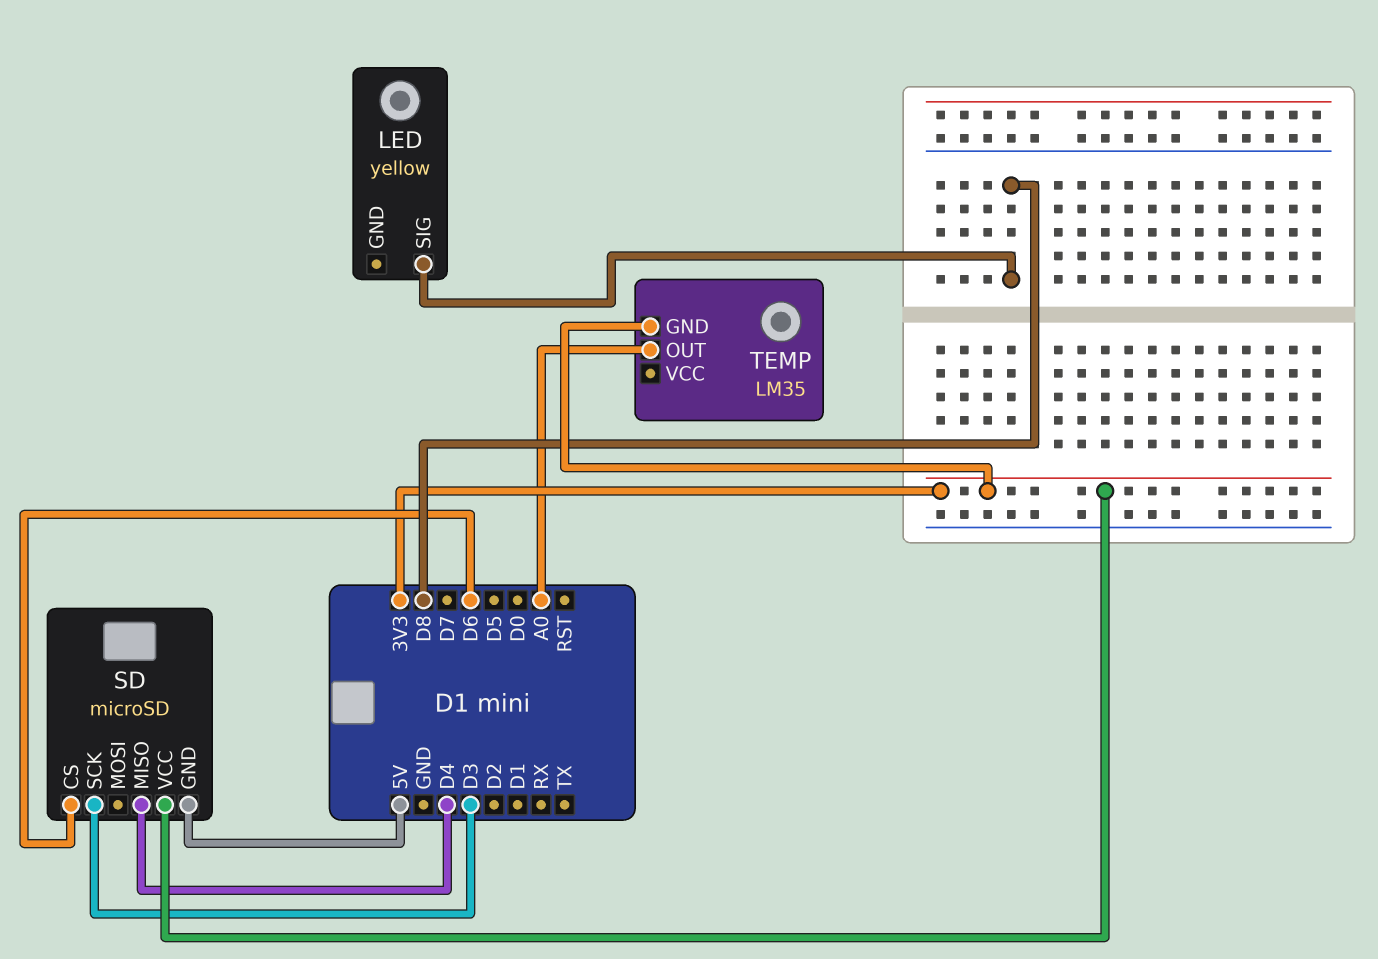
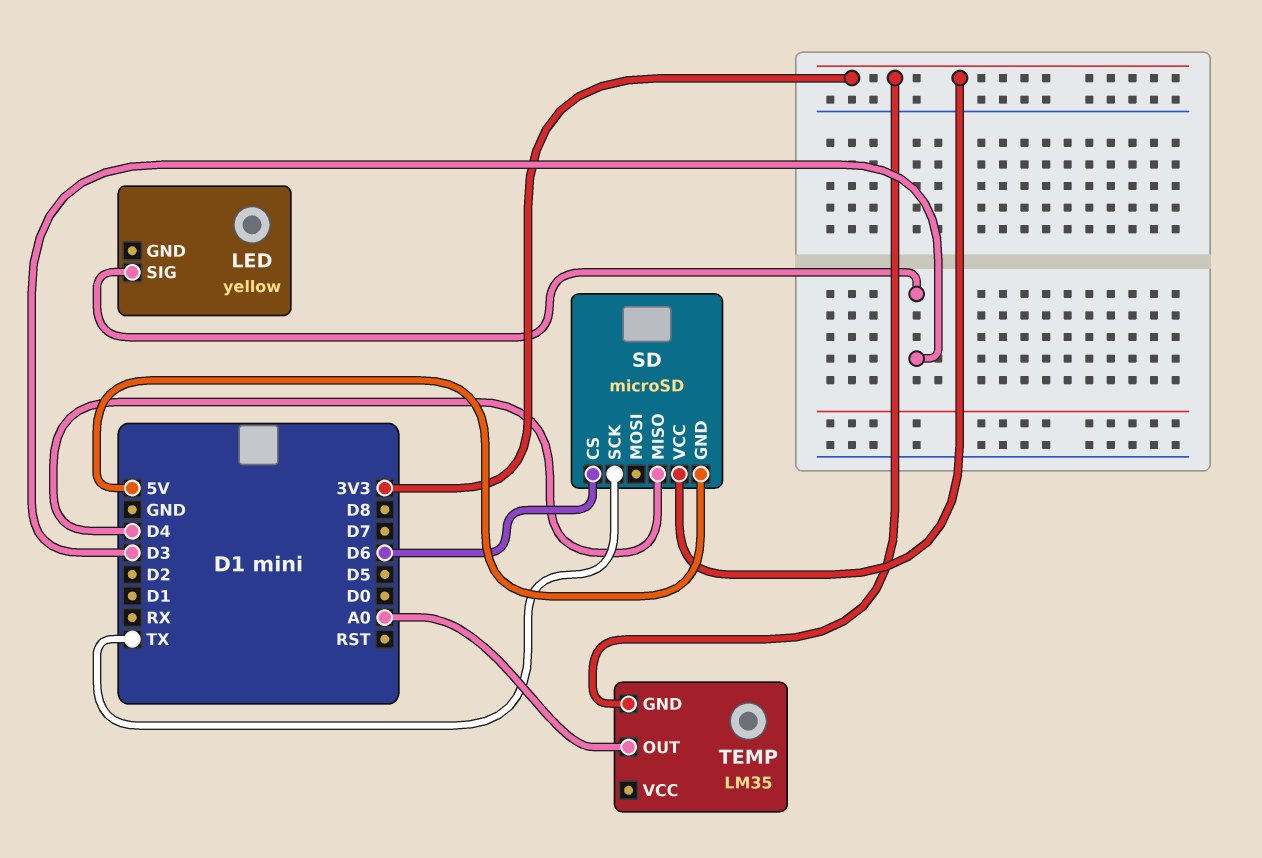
LED pin SIG: D8 -> D3
SD pin SCK: D3 -> TX

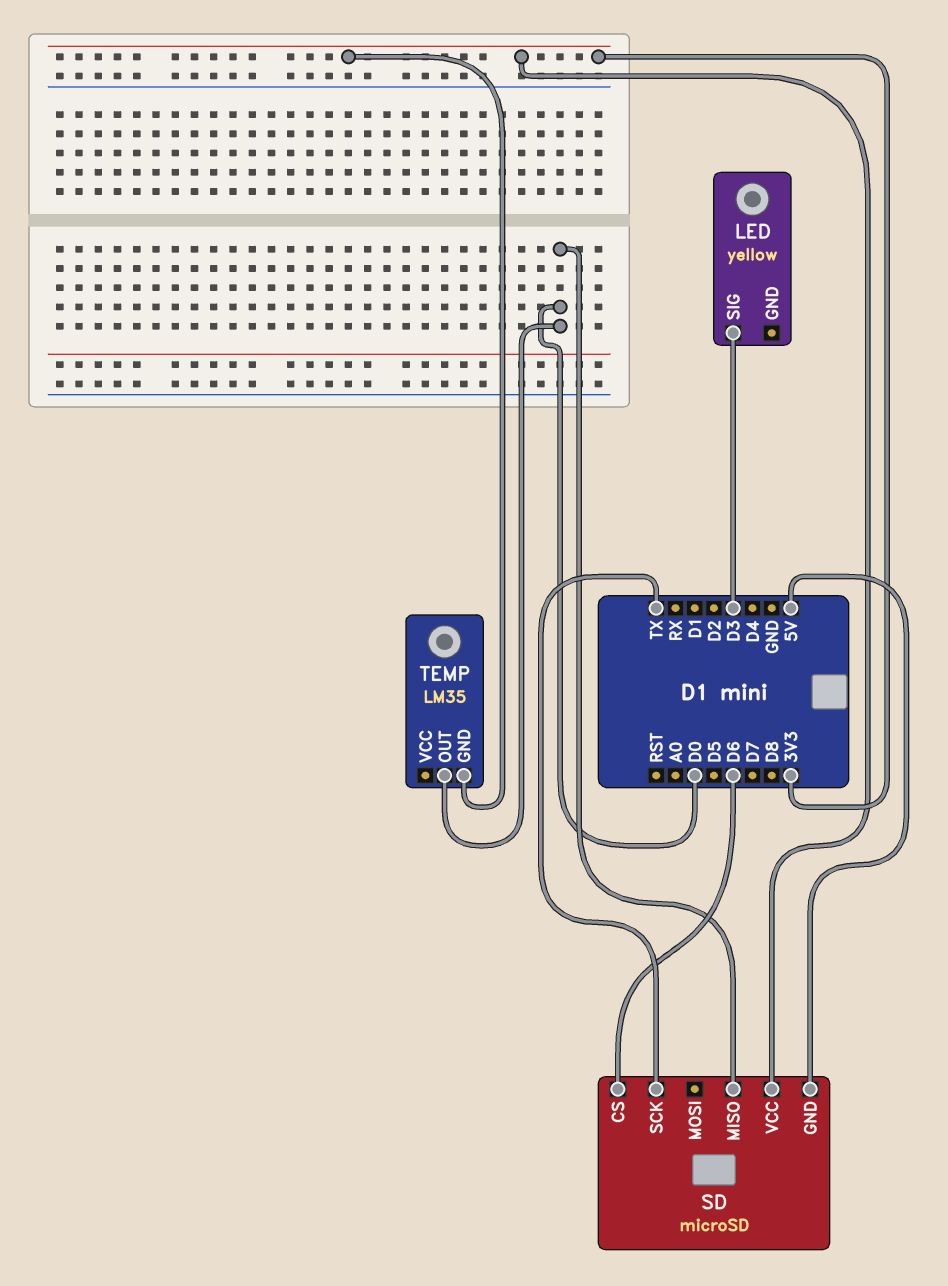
SD pin MISO: D4 -> D0
TEMP pin OUT: A0 -> D0

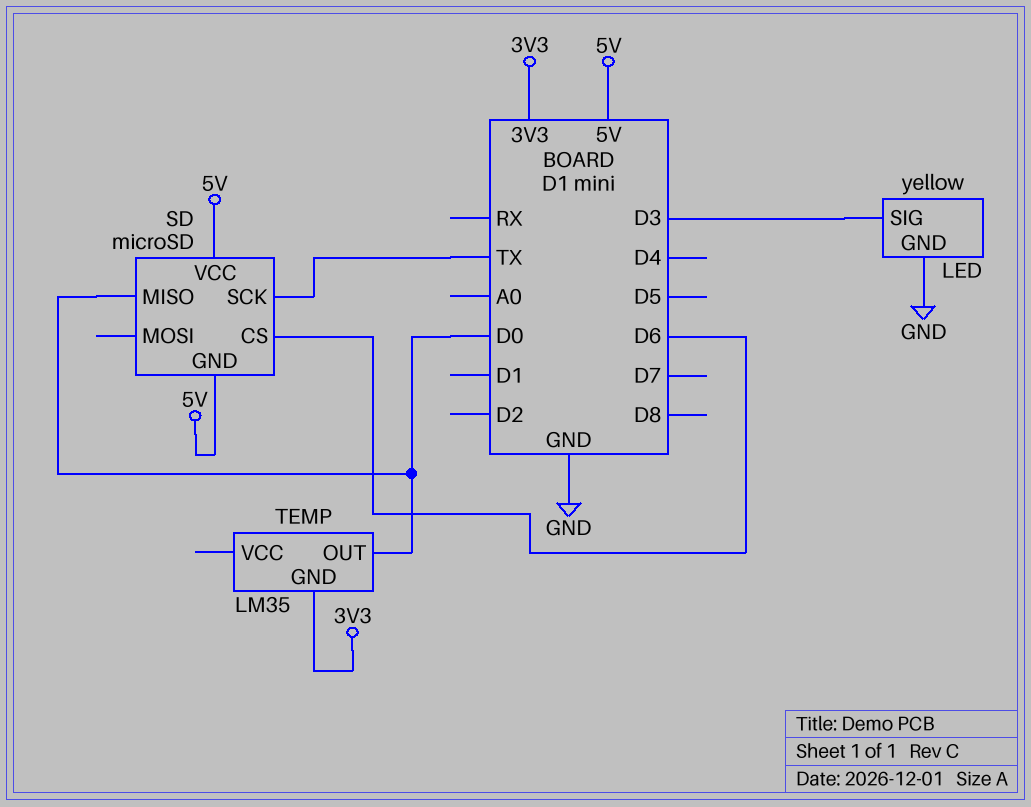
LED pin GND: none -> GND
SD pin VCC: 3V3 -> 5V

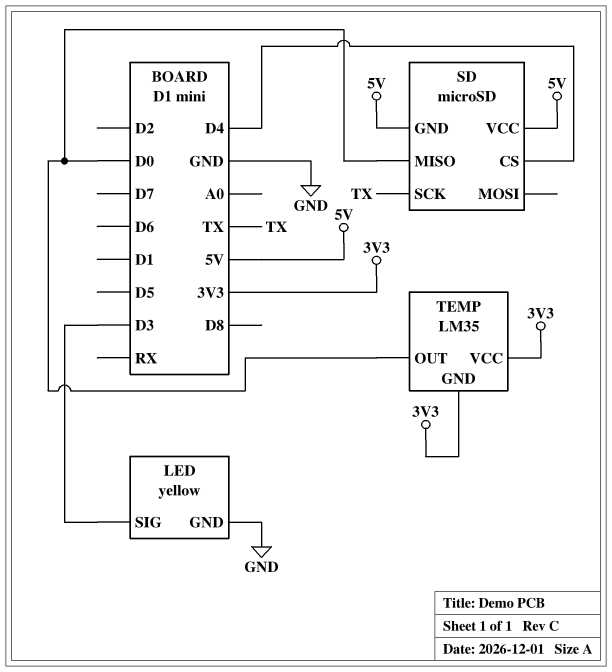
SD pin CS: D6 -> D4
TEMP pin VCC: none -> 3V3

